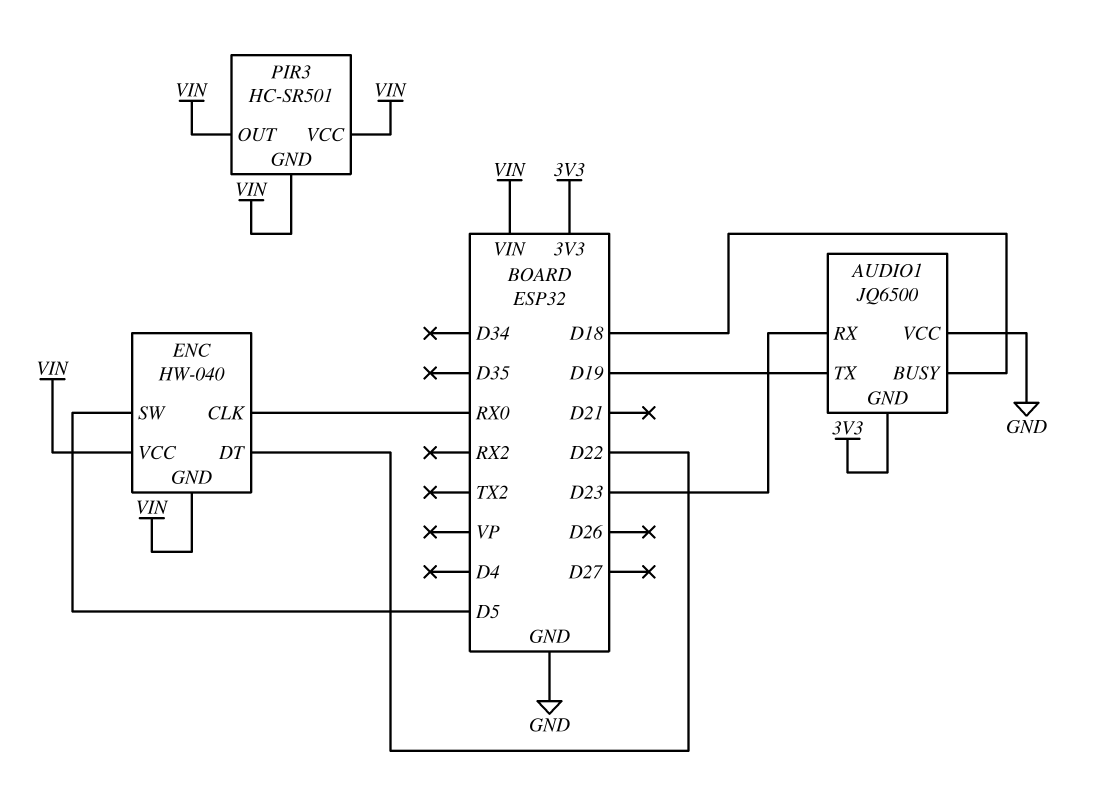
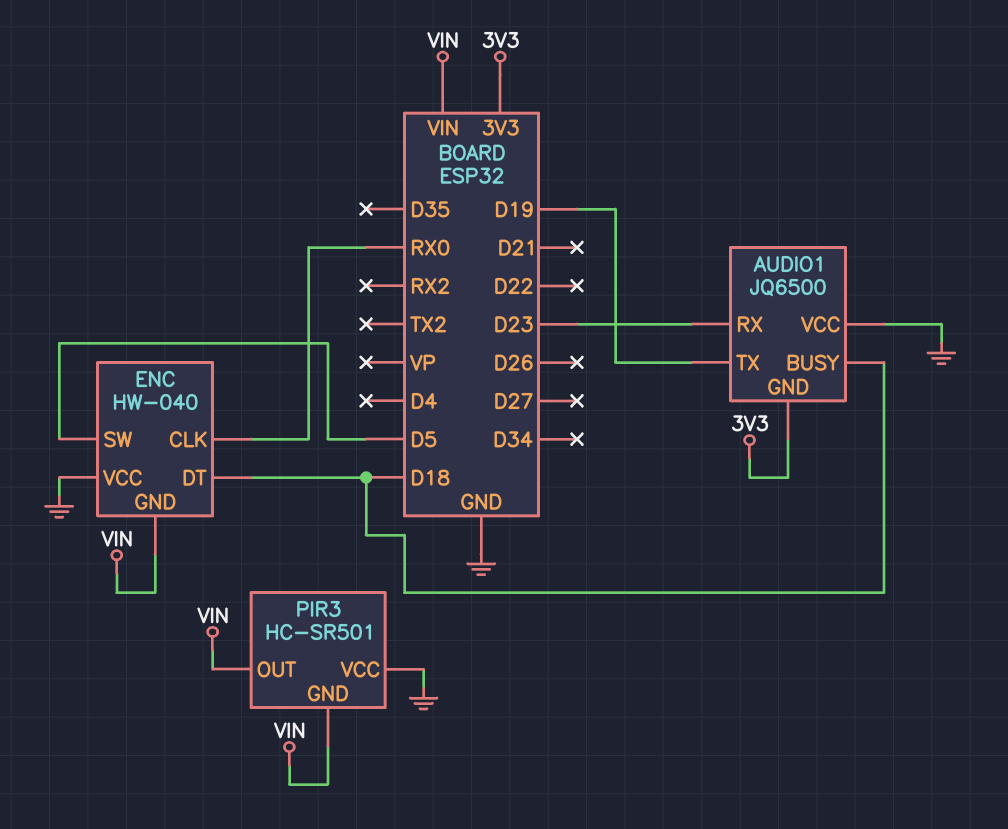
ENC pin DT: D22 -> D18
ENC pin VCC: VIN -> GND
PIR3 pin VCC: VIN -> GND

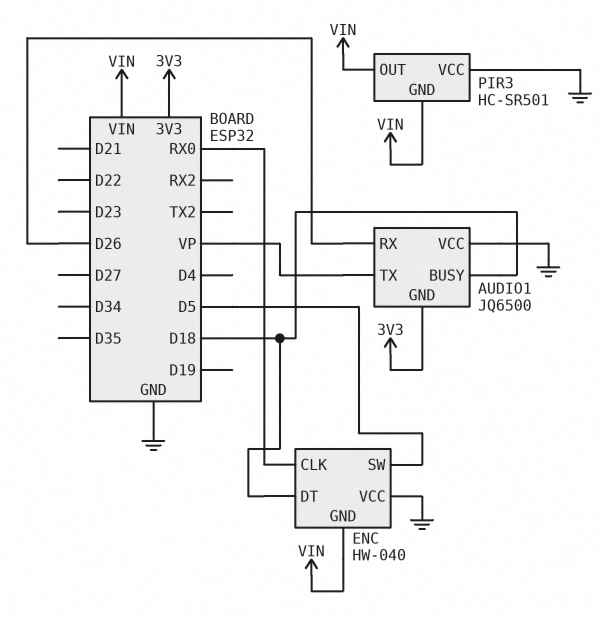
AUDIO1 pin RX: D23 -> D26
AUDIO1 pin TX: D19 -> VP

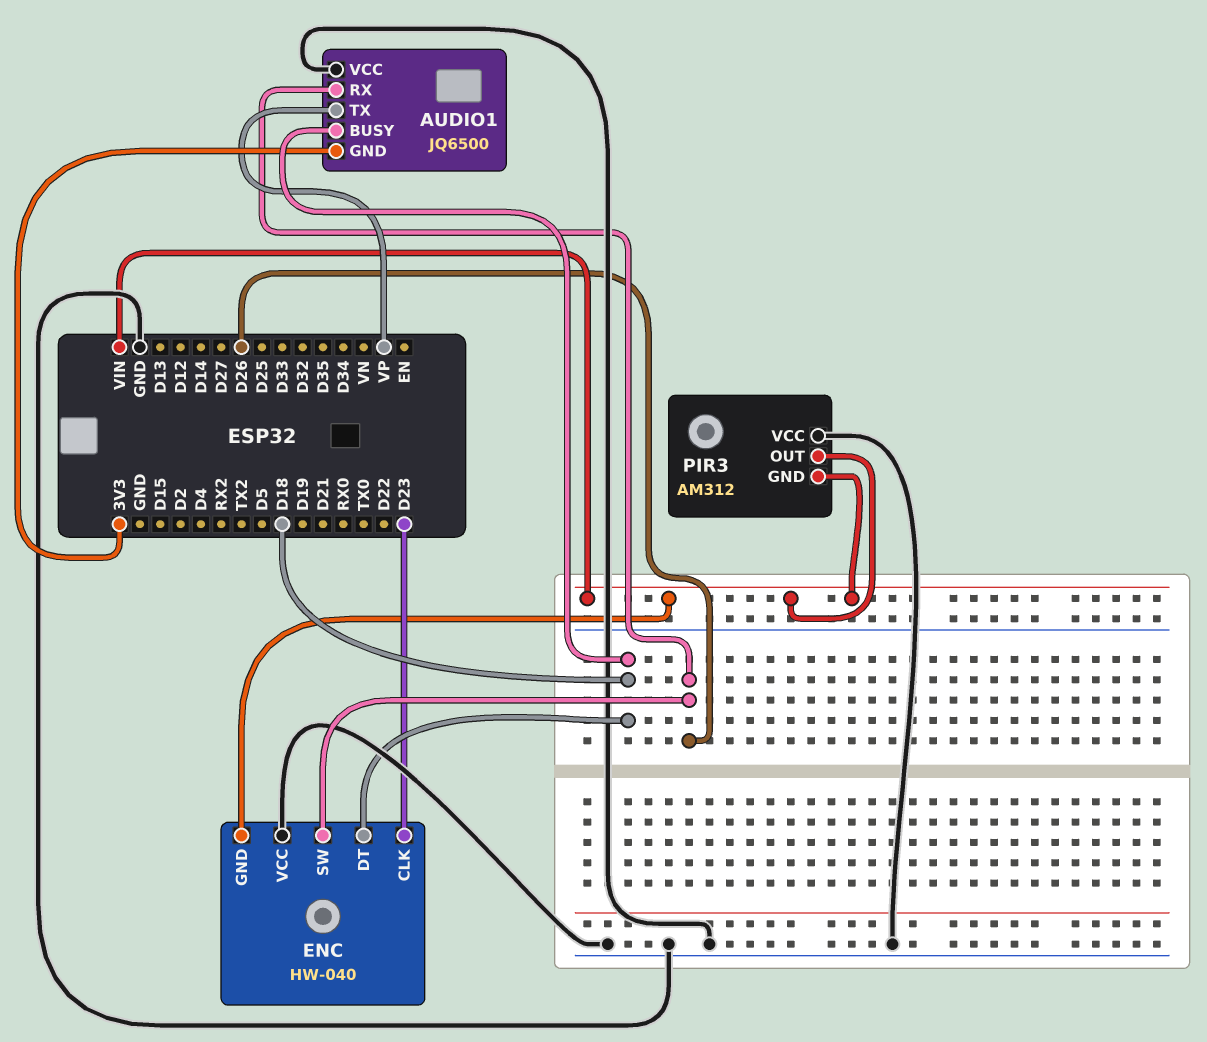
ENC pin CLK: RX0 -> D23
ENC pin SW: D5 -> D26
PIR3: HC-SR501 -> AM312

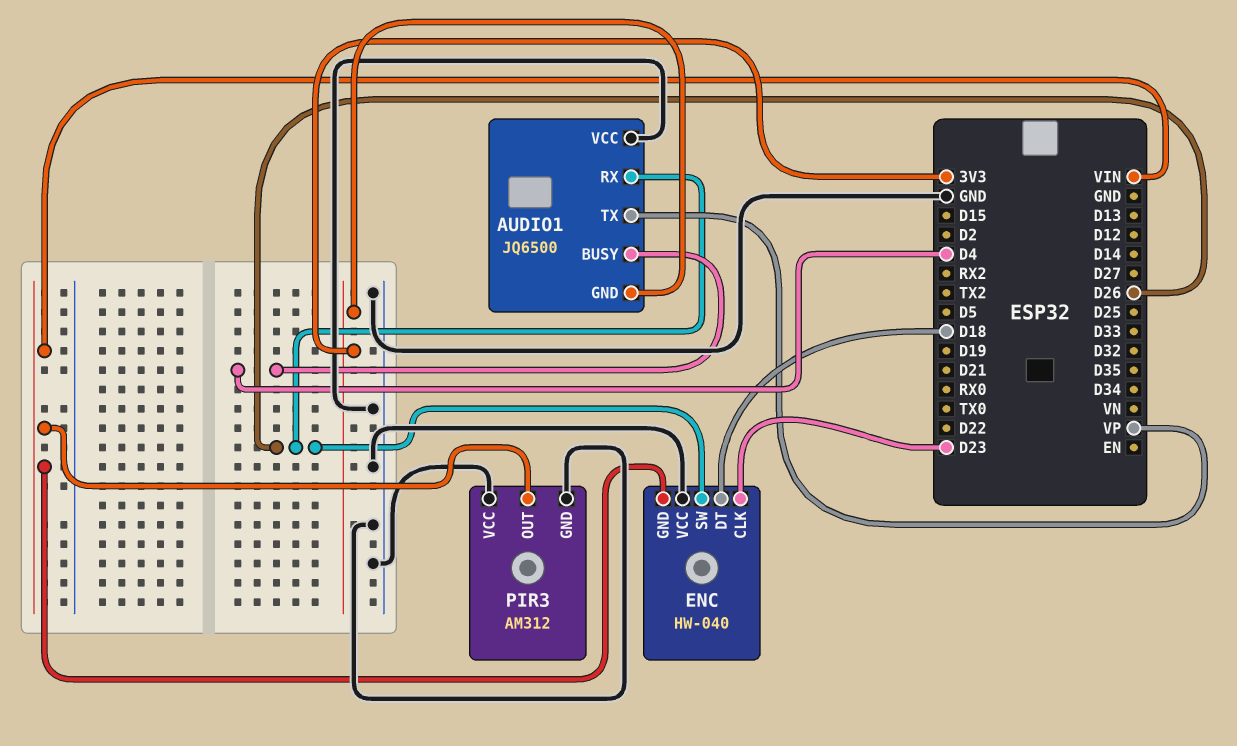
AUDIO1 pin BUSY: D18 -> D4
PIR3 pin GND: VIN -> GND

